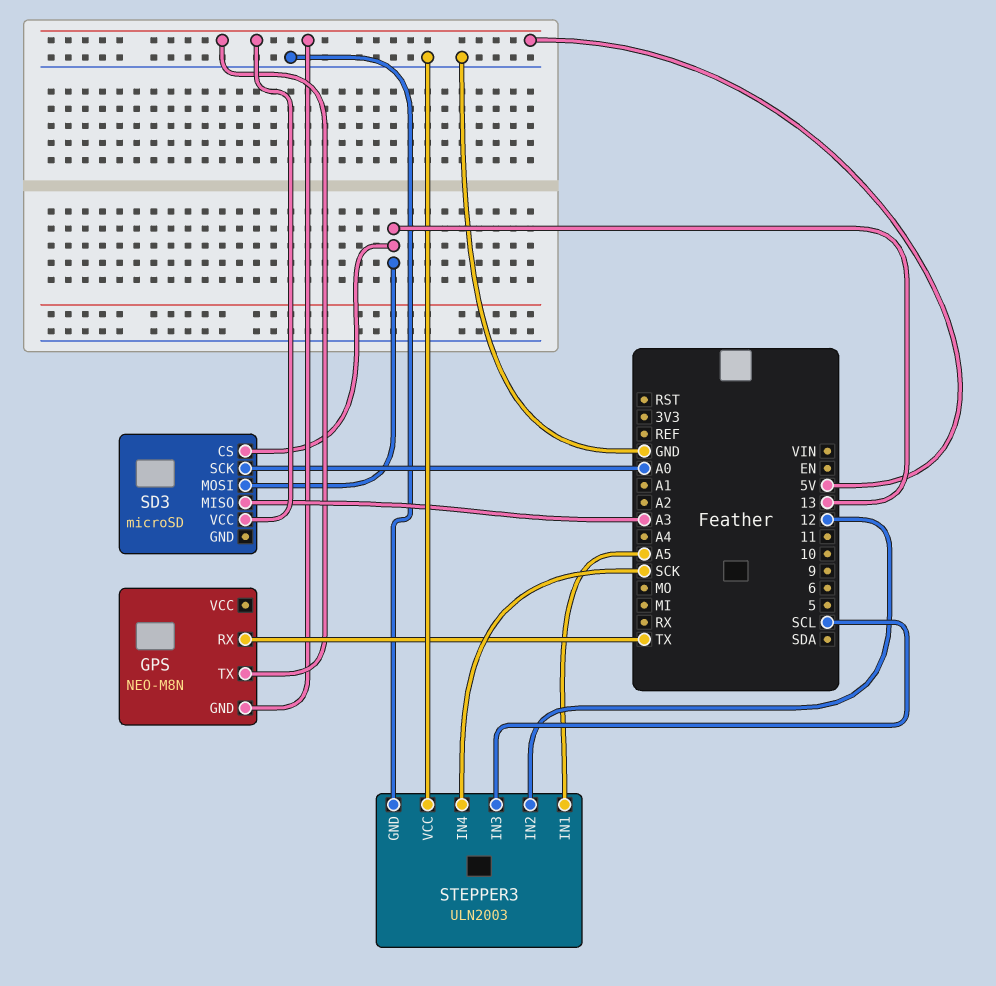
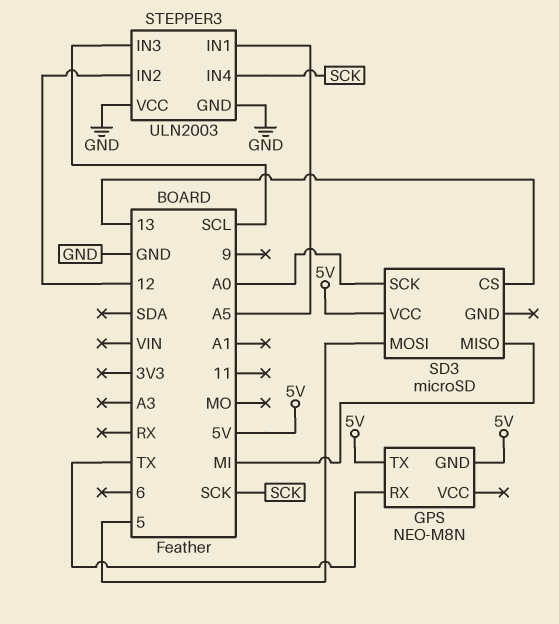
SD3 pin MISO: A3 -> MI
SD3 pin MOSI: 13 -> 5

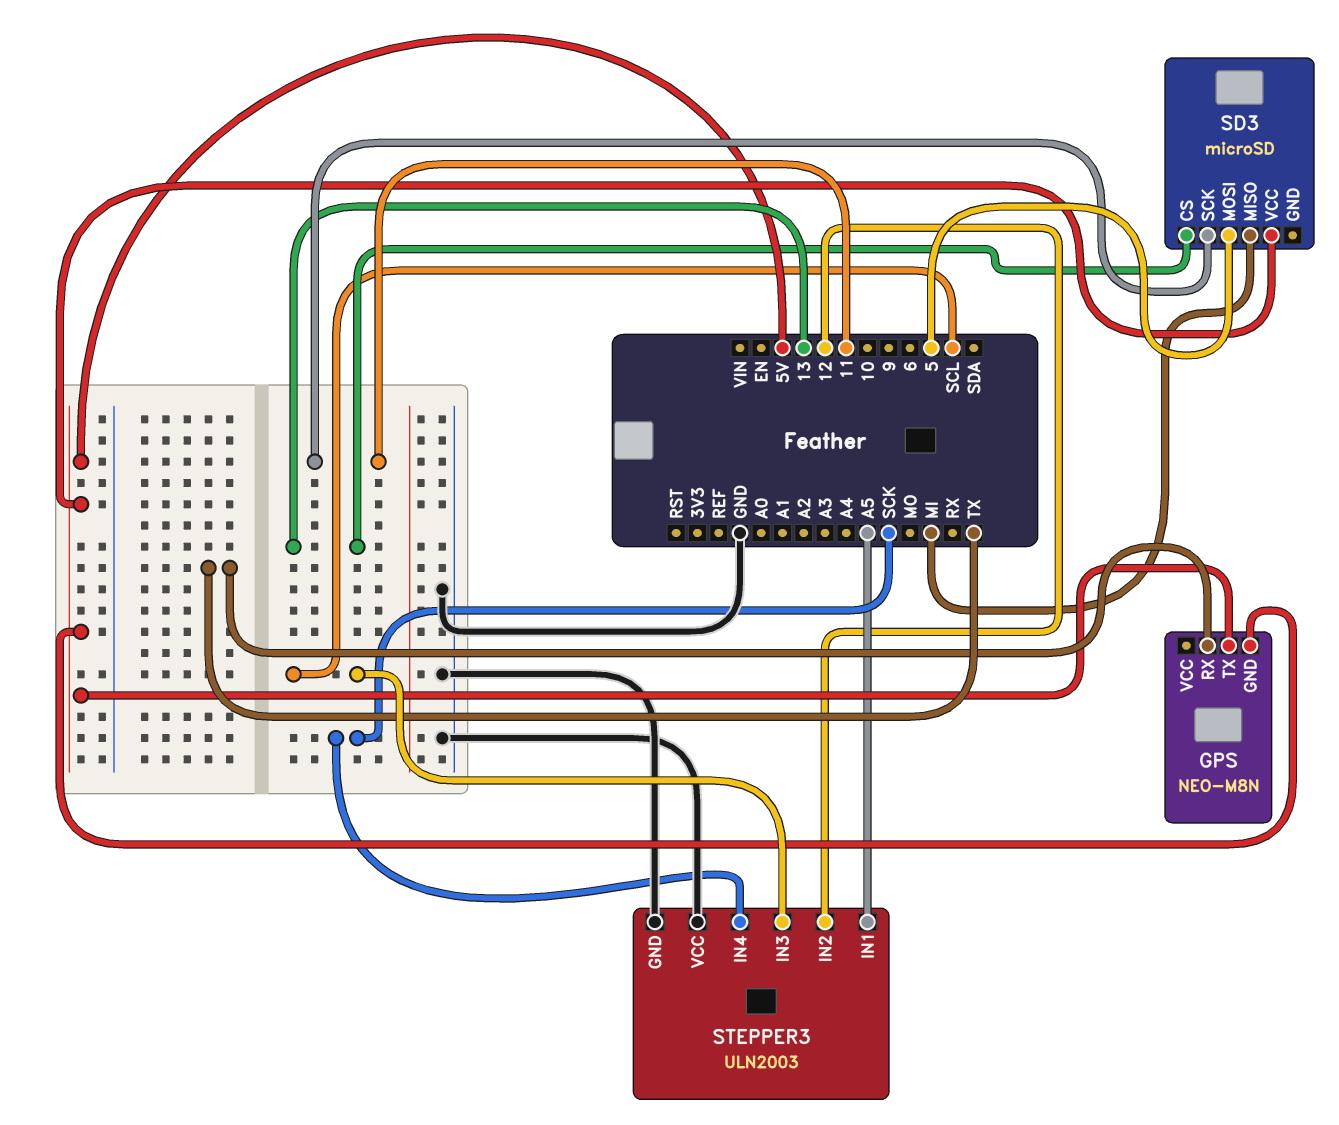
SD3 pin SCK: A0 -> 11

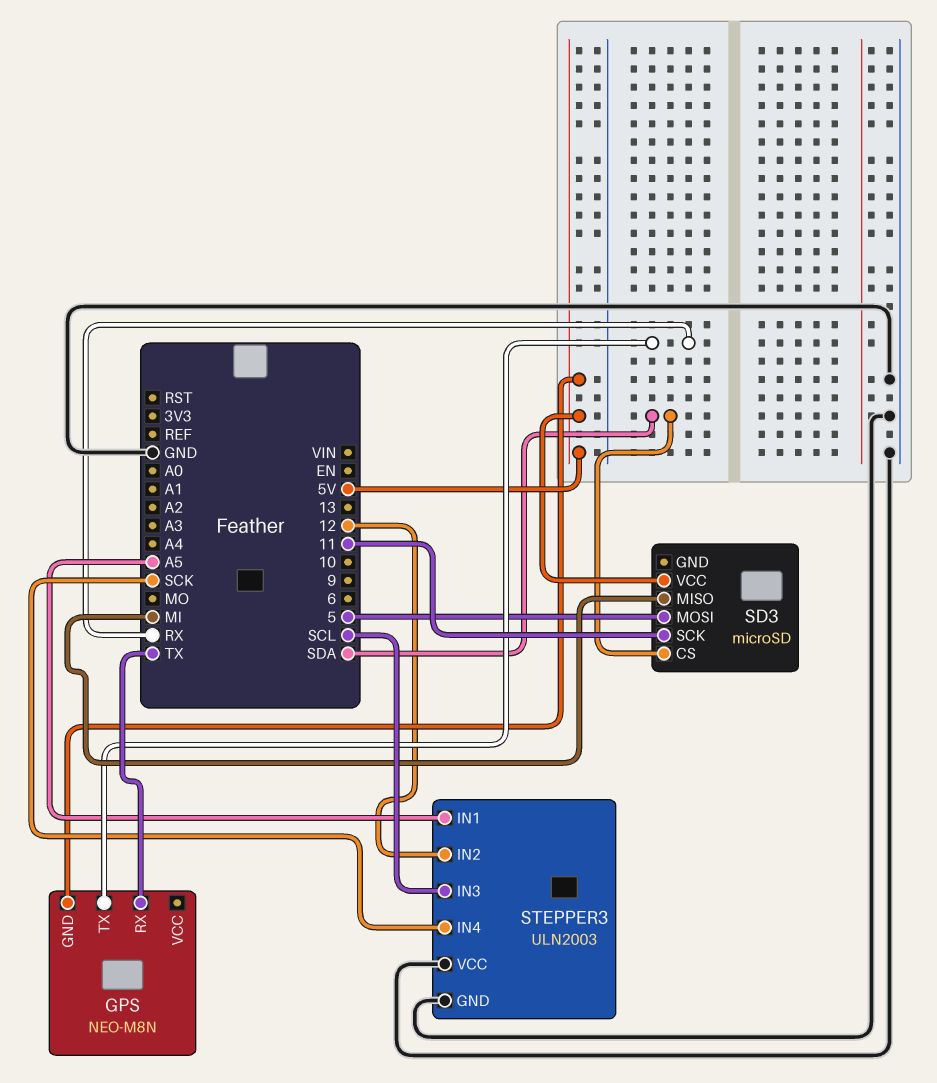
GPS pin TX: 5V -> RX
SD3 pin CS: 13 -> SDA

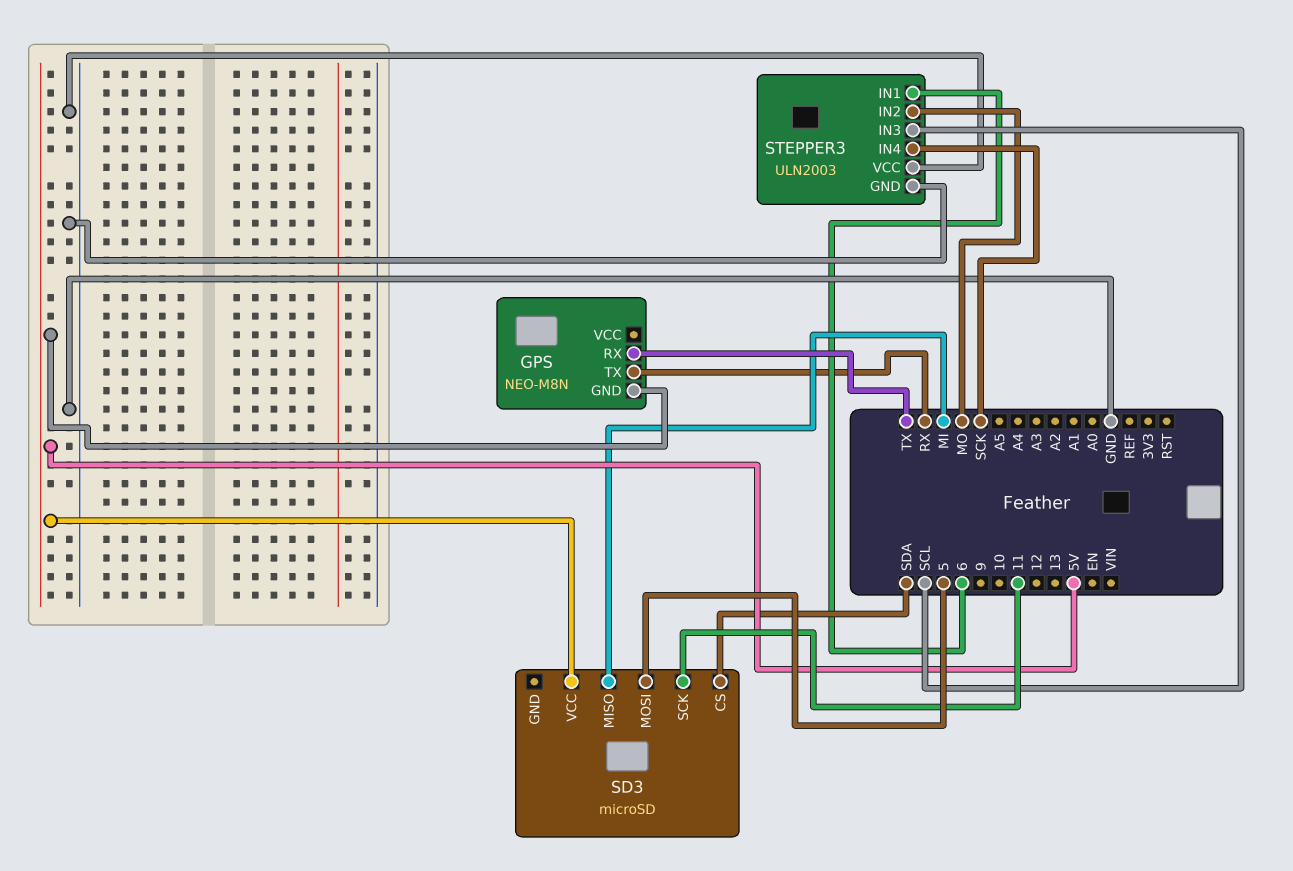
STEPPER3 pin IN1: A5 -> 6
STEPPER3 pin IN2: 12 -> MO

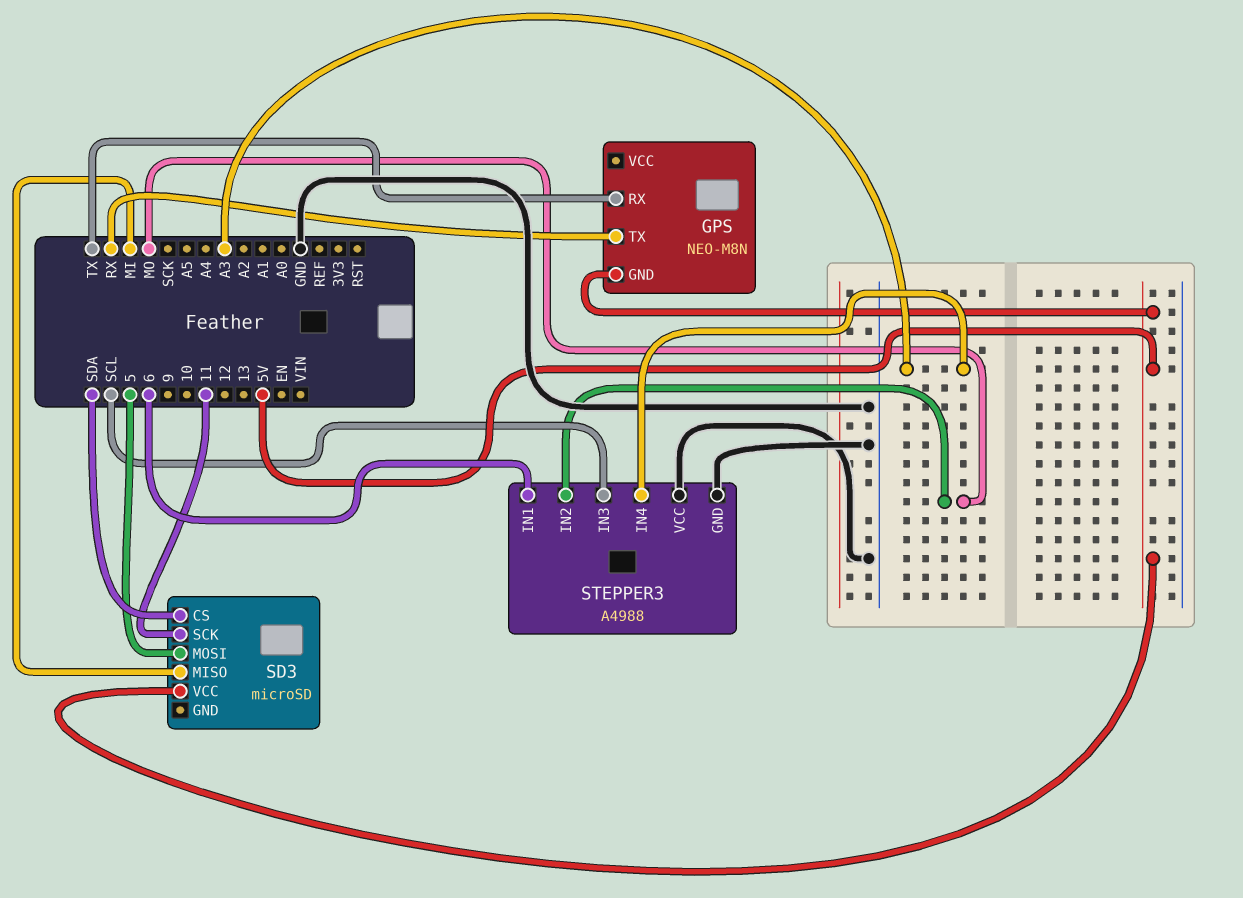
STEPPER3: ULN2003 -> A4988
STEPPER3 pin IN4: SCK -> A3

